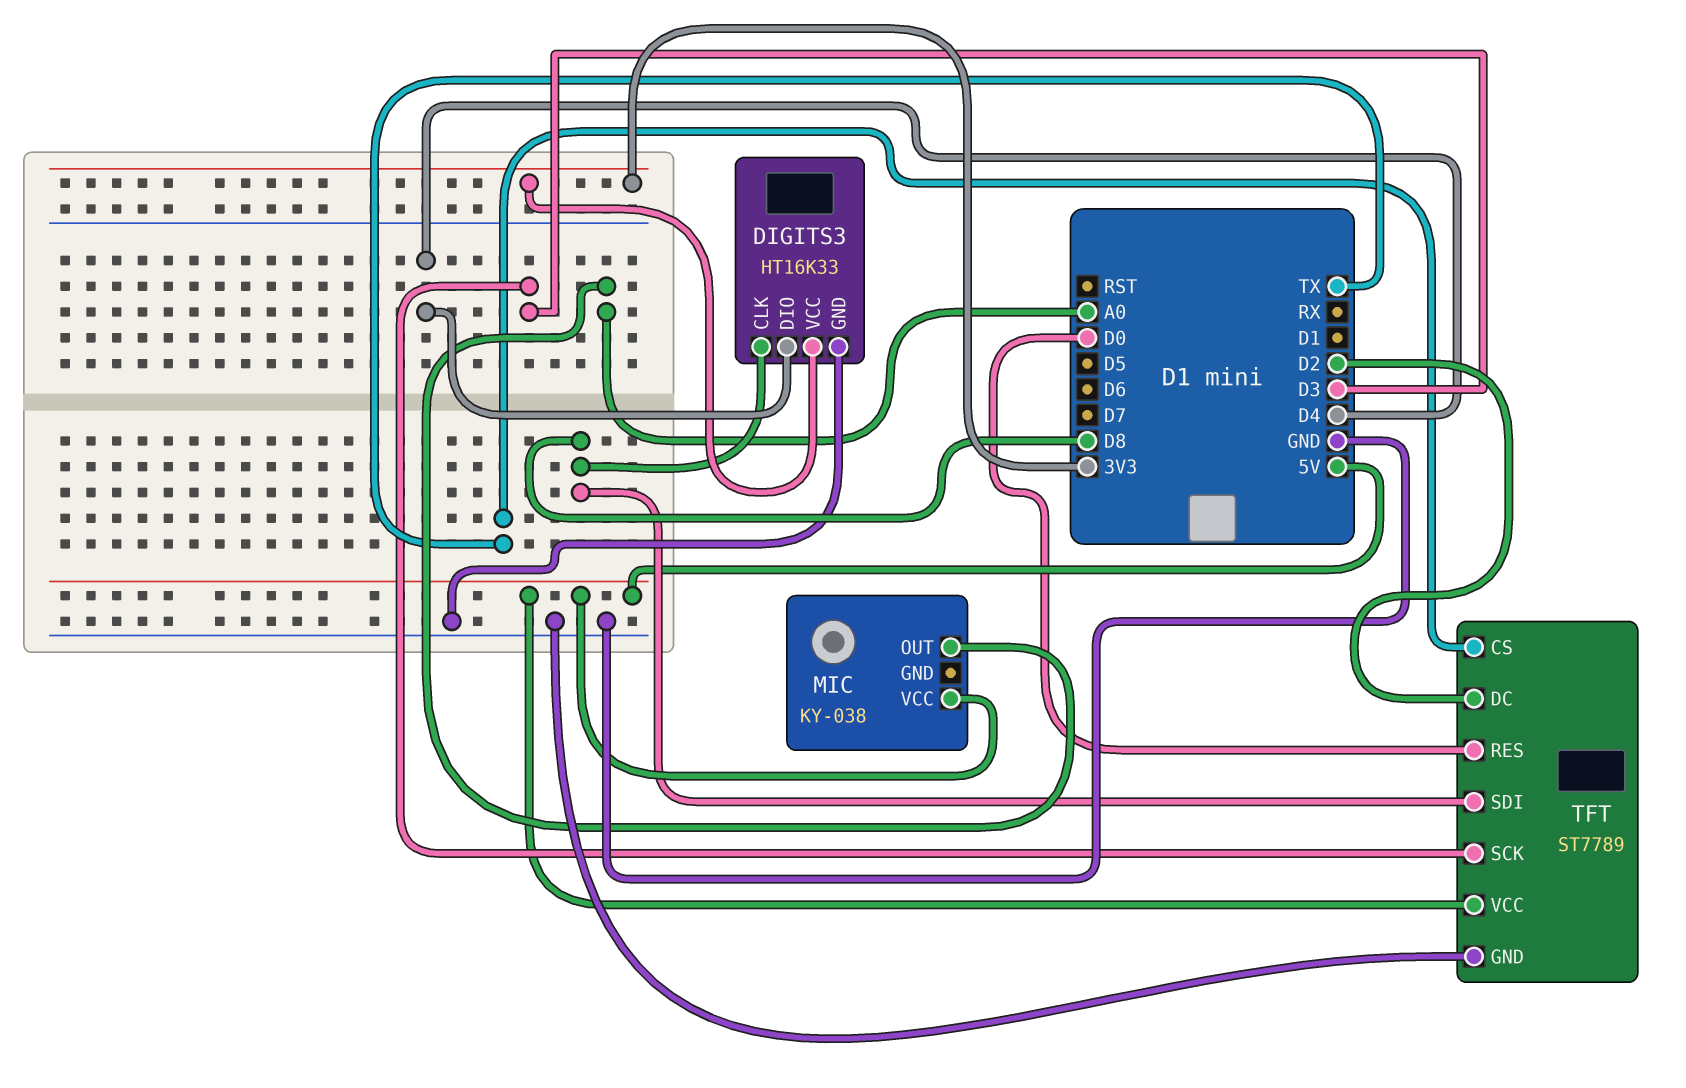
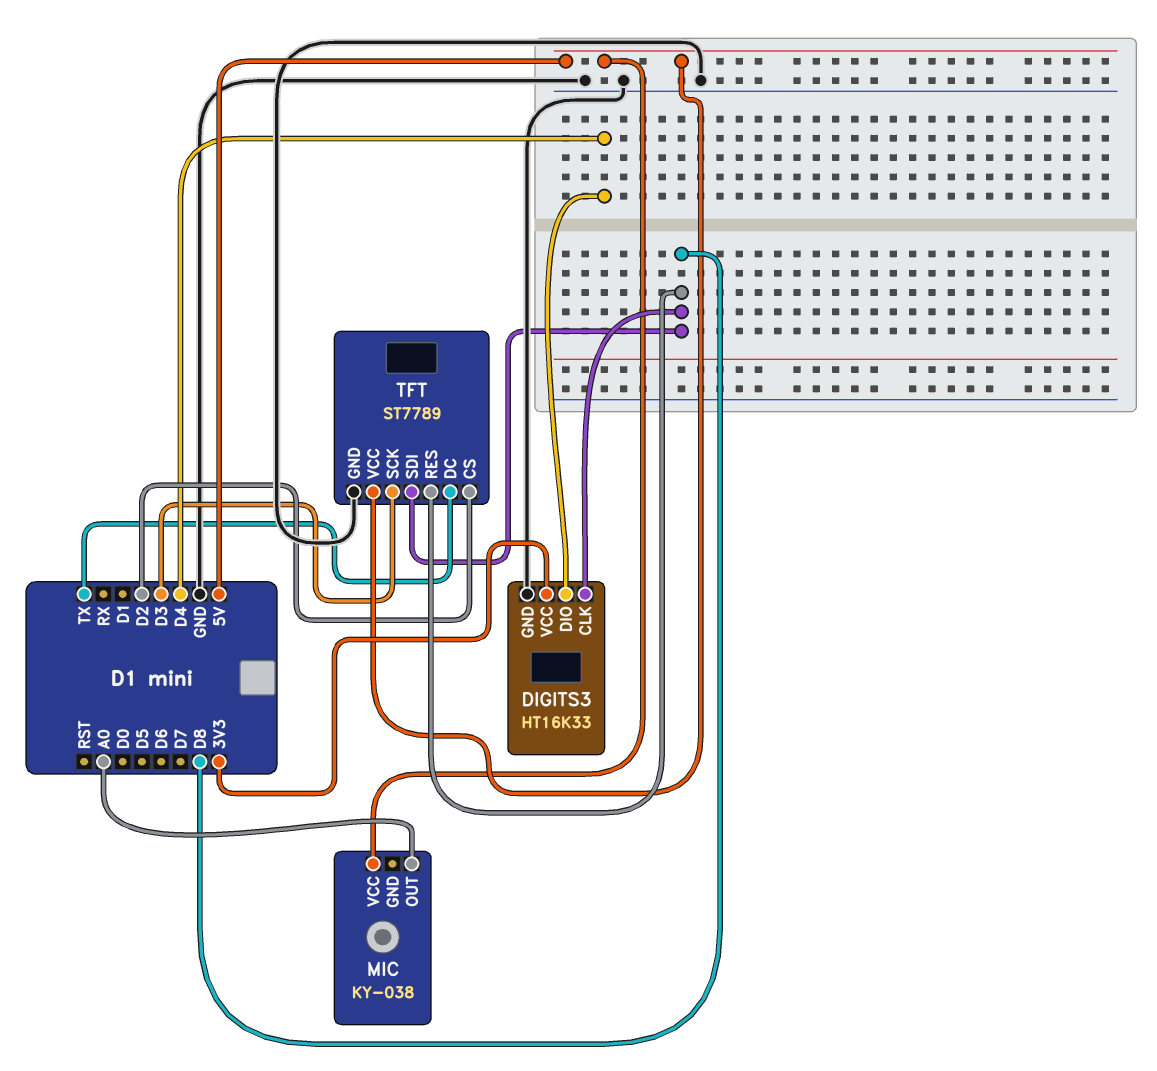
TFT pin CS: TX -> D2
TFT pin DC: D2 -> TX
TFT pin RES: D0 -> D8

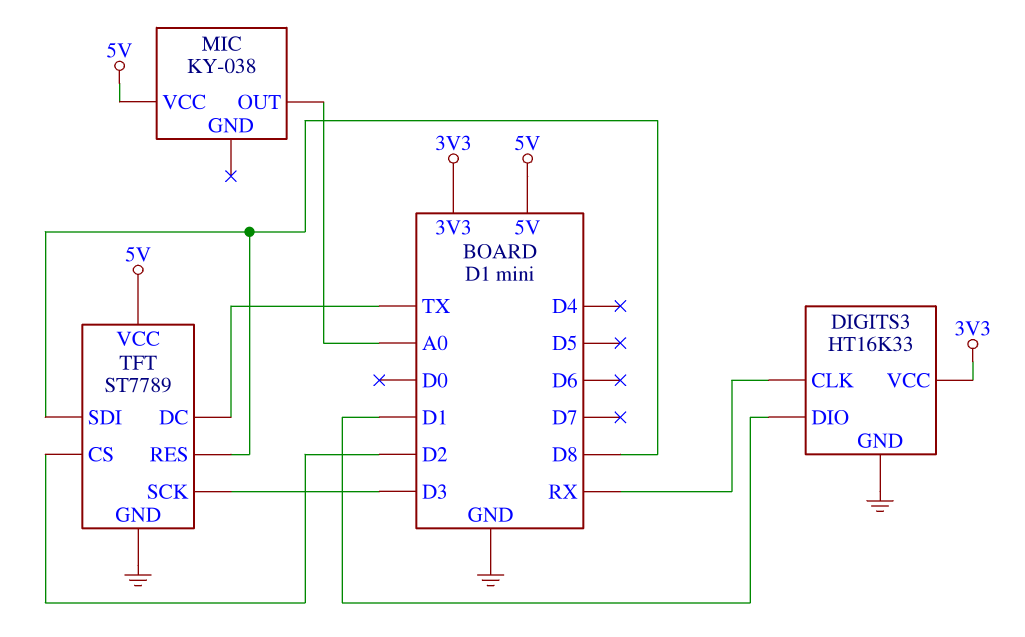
DIGITS3 pin CLK: D8 -> RX
DIGITS3 pin DIO: D4 -> D1

